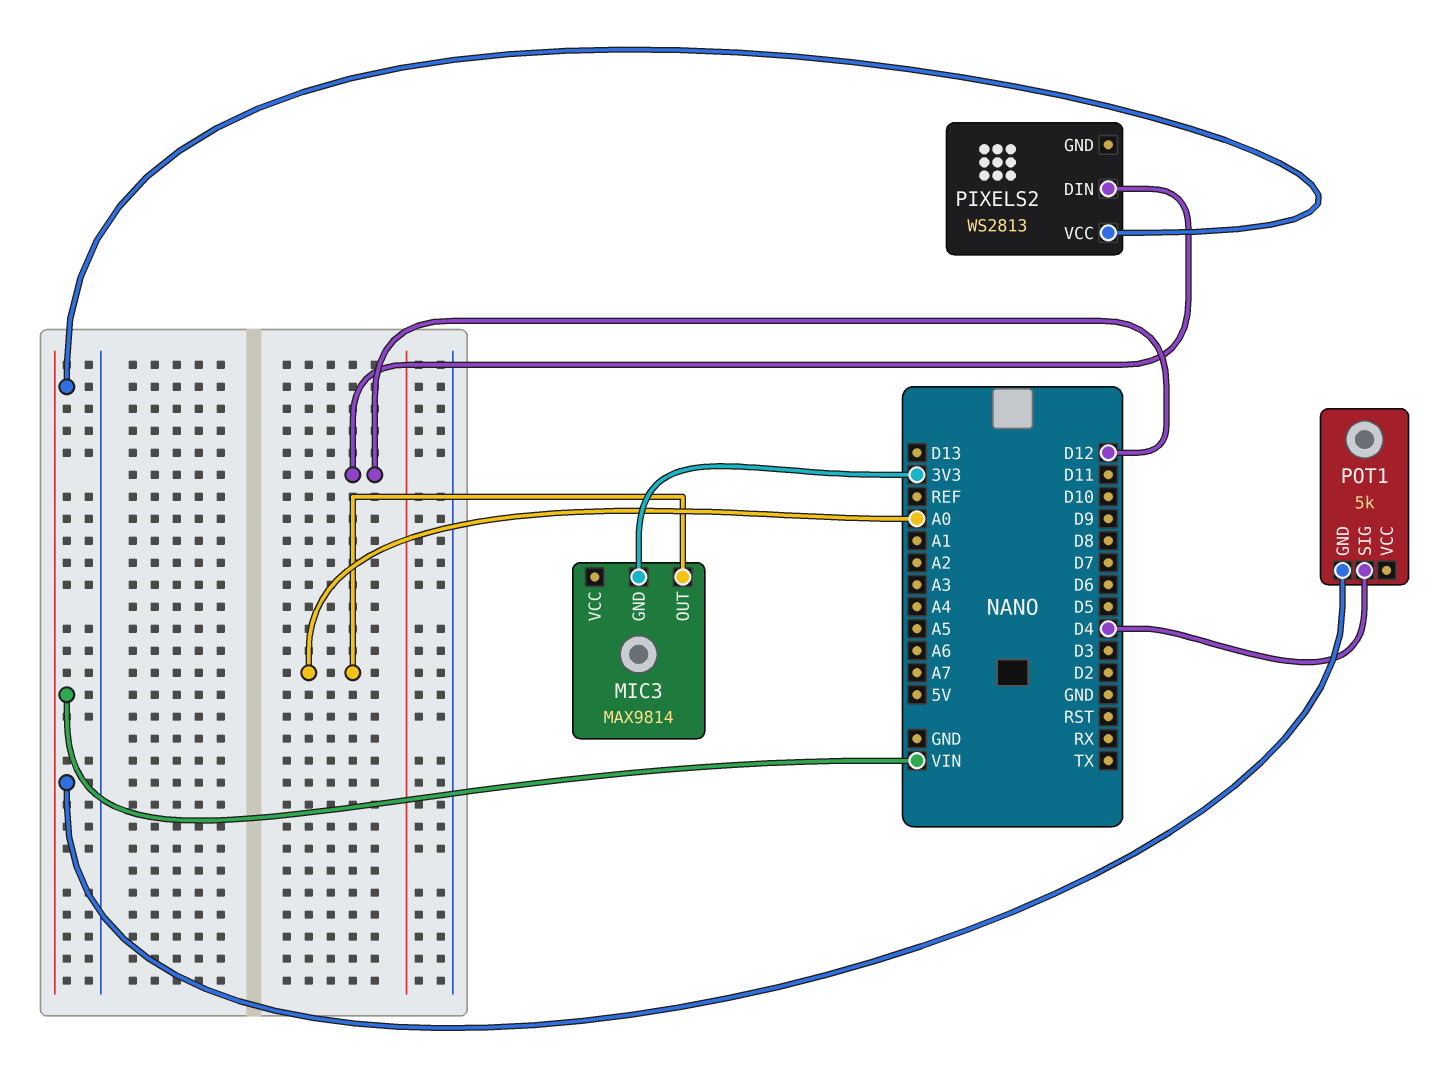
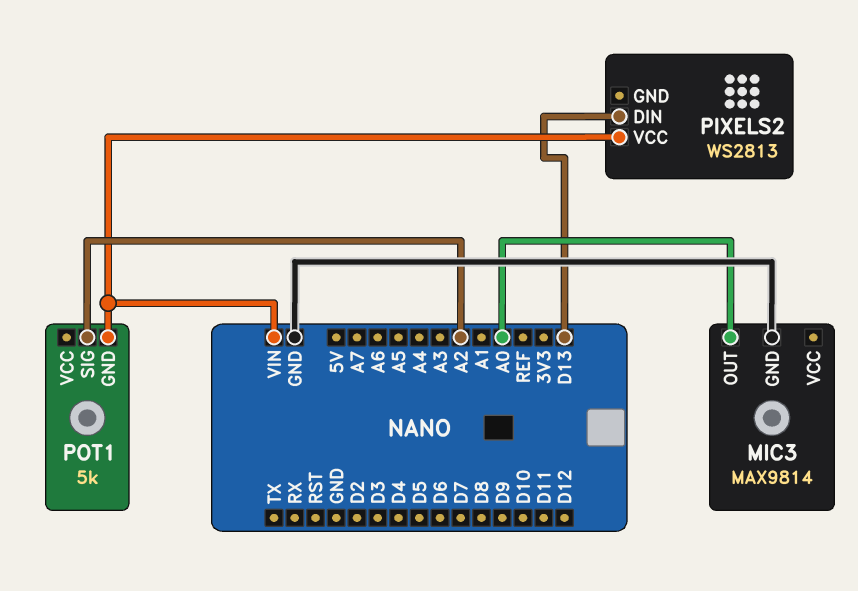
MIC3 pin GND: 3V3 -> GND
PIXELS2 pin DIN: D12 -> D13
POT1 pin SIG: D4 -> A2

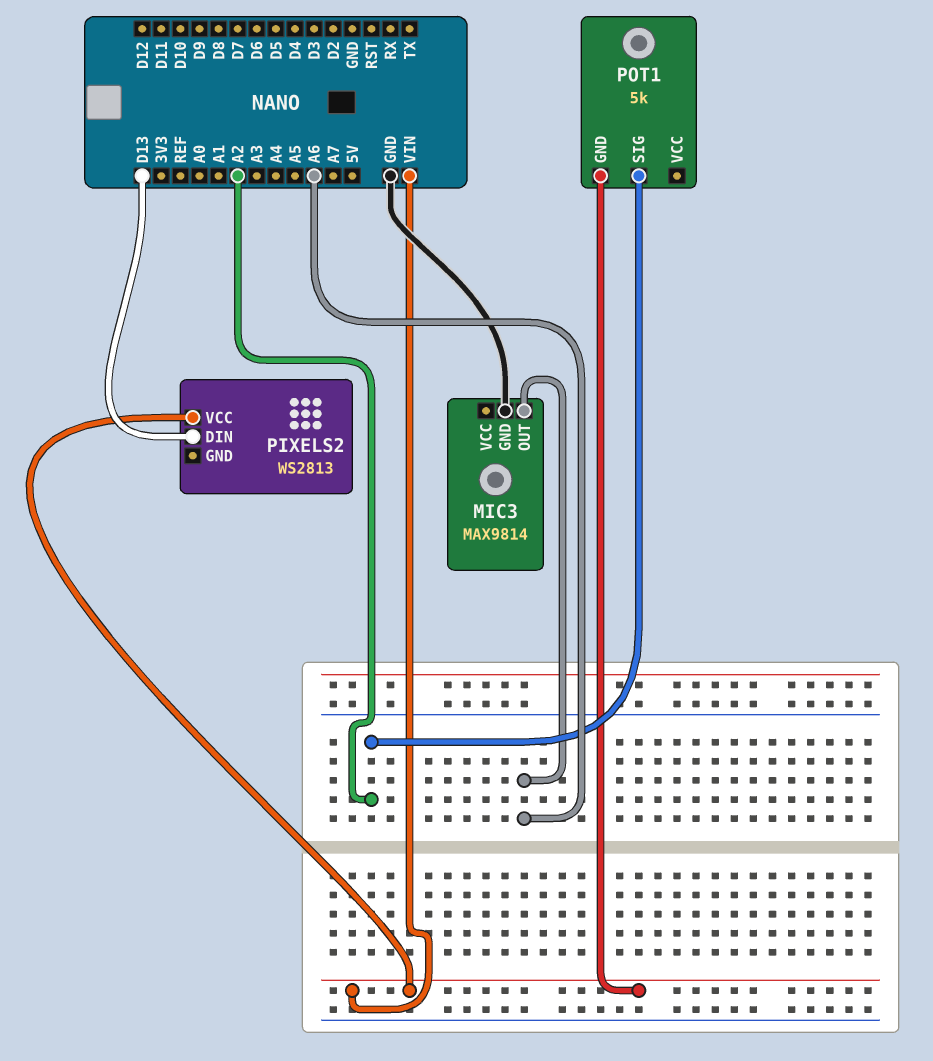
MIC3 pin OUT: A0 -> A6

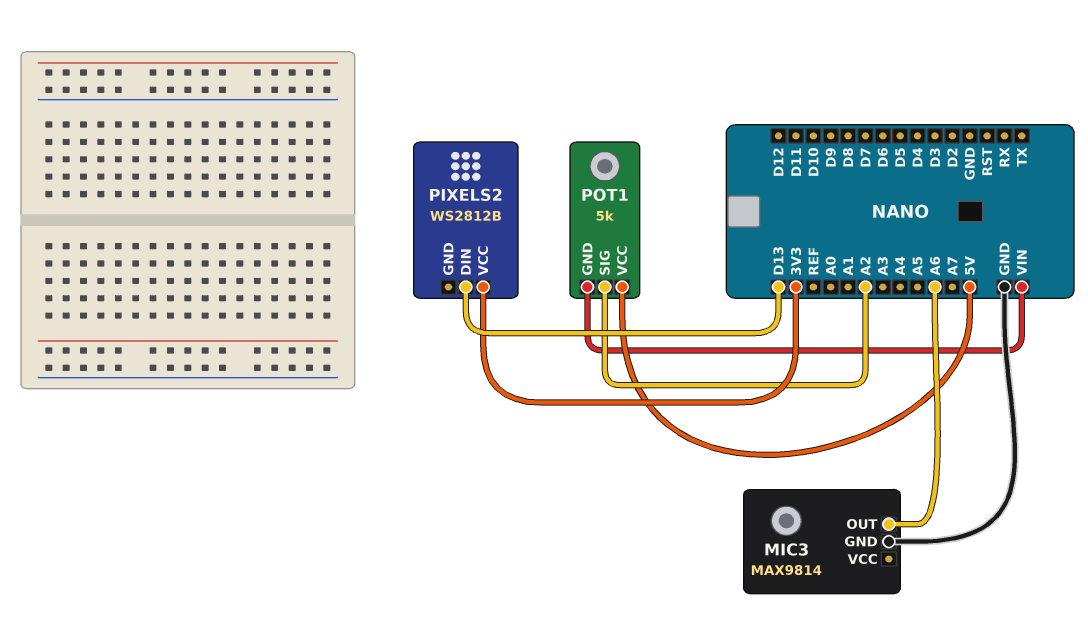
PIXELS2: WS2813 -> WS2812B
PIXELS2 pin VCC: VIN -> 3V3
POT1 pin VCC: none -> 5V

